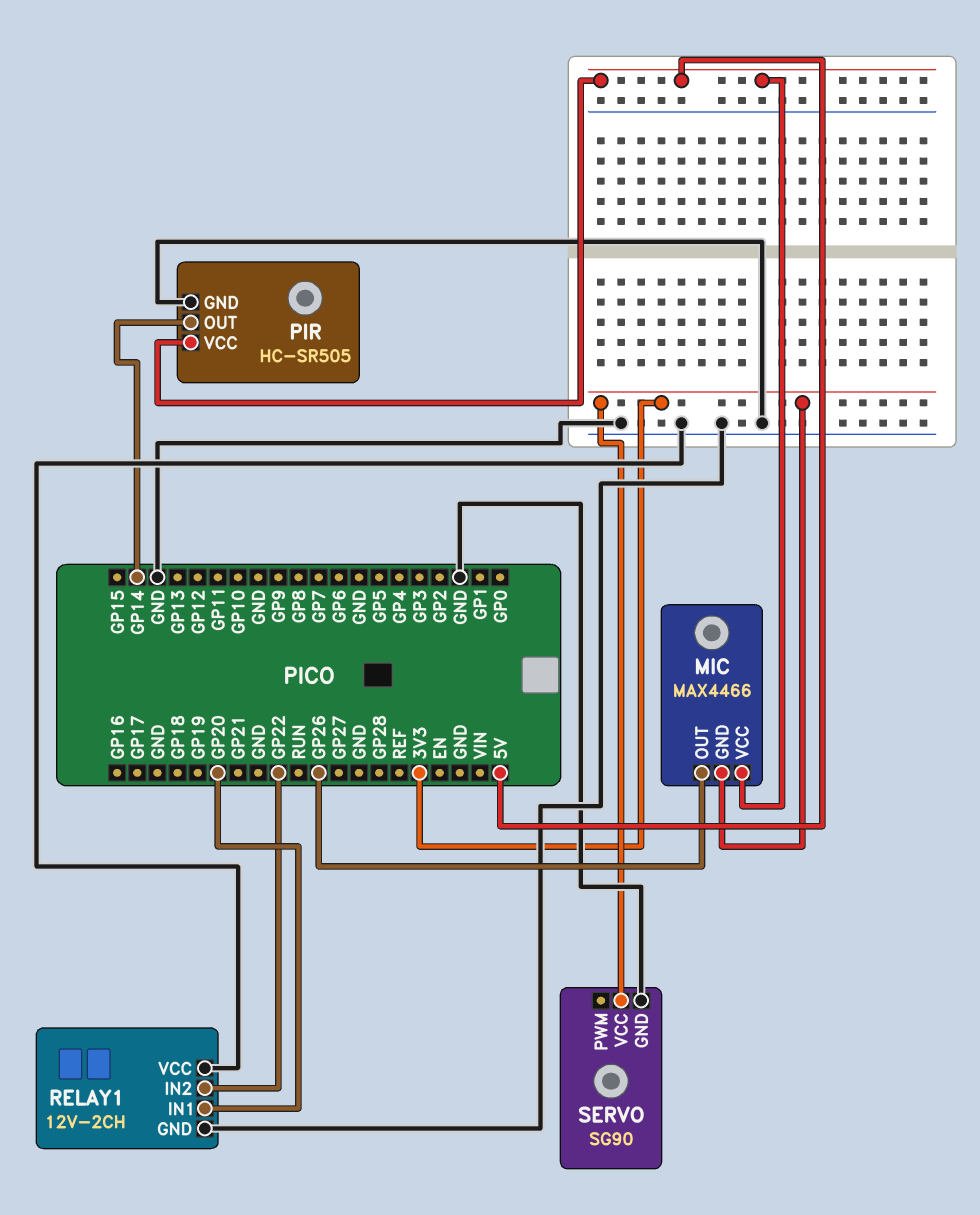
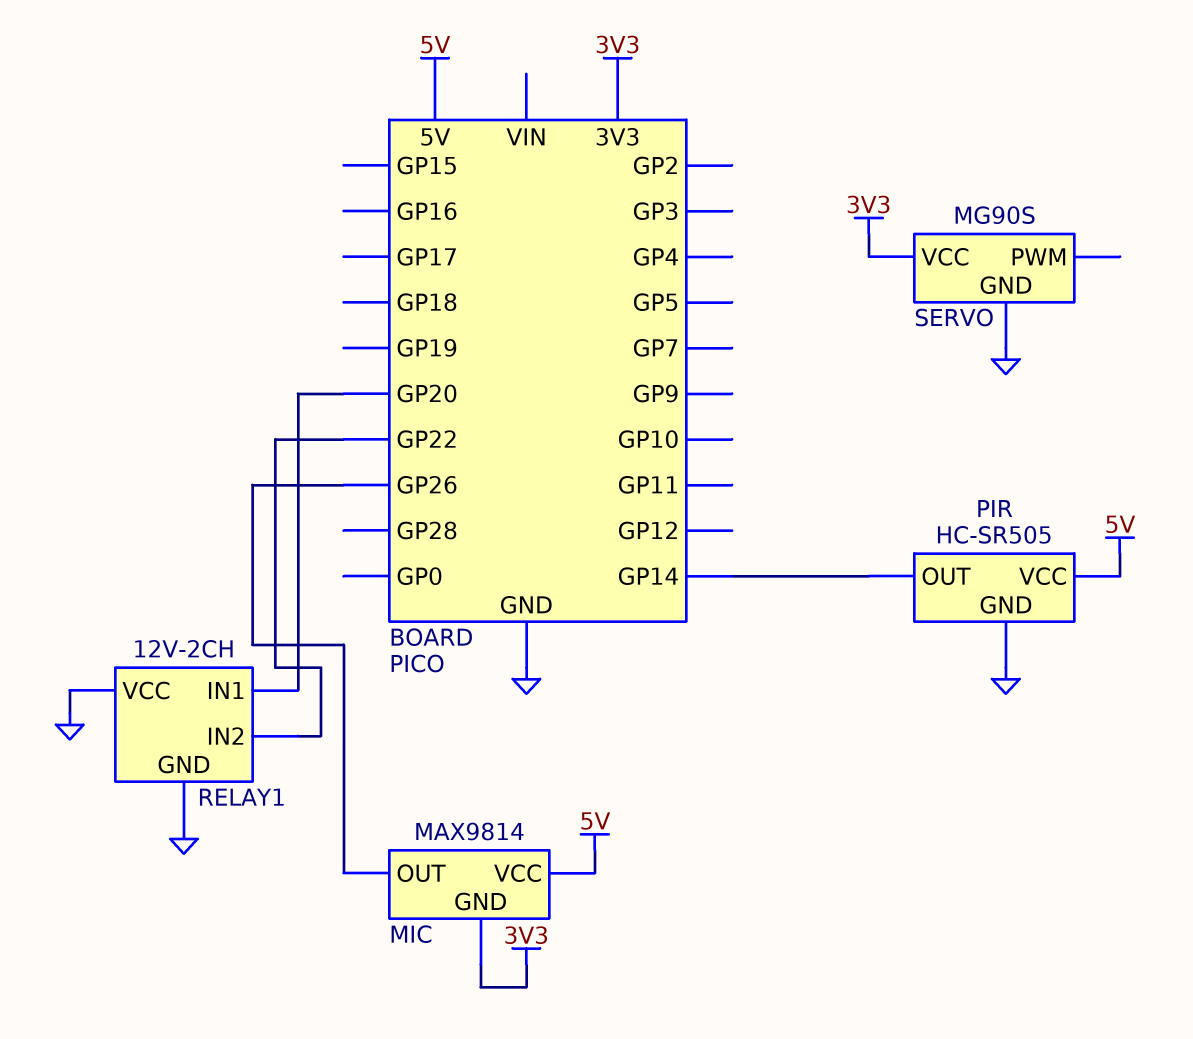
MIC: MAX4466 -> MAX9814
SERVO: SG90 -> MG90S

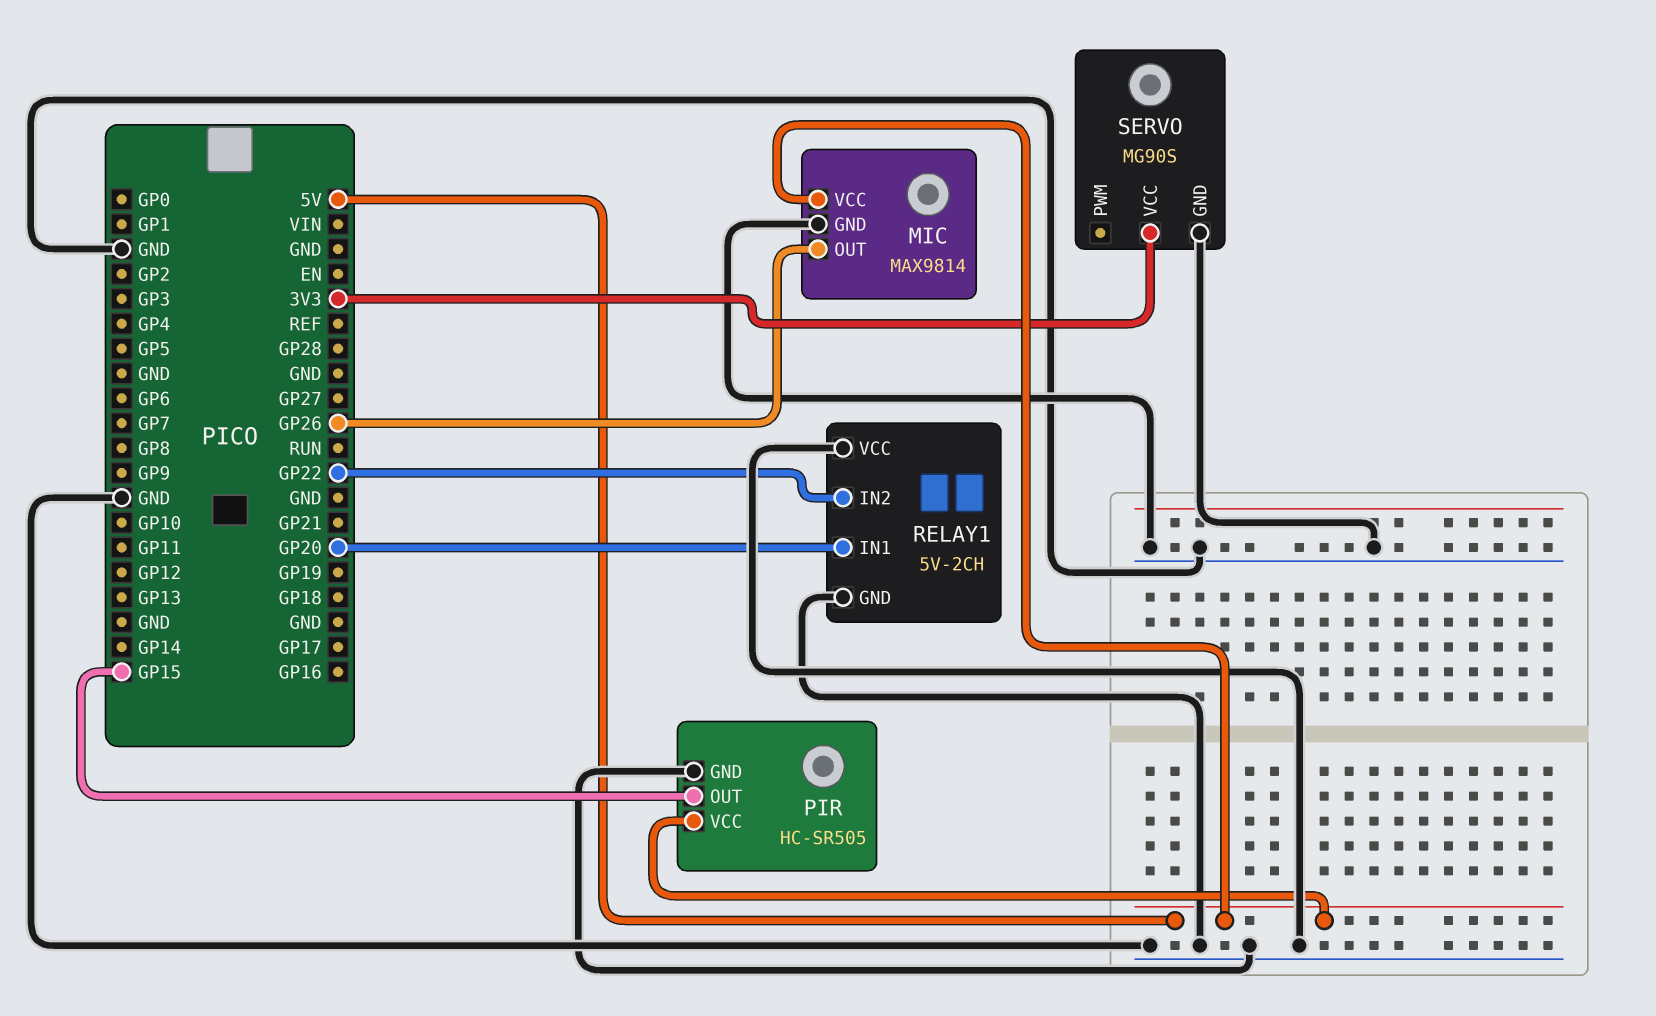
MIC pin GND: 3V3 -> GND
PIR pin OUT: GP14 -> GP15
RELAY1: 12V-2CH -> 5V-2CH

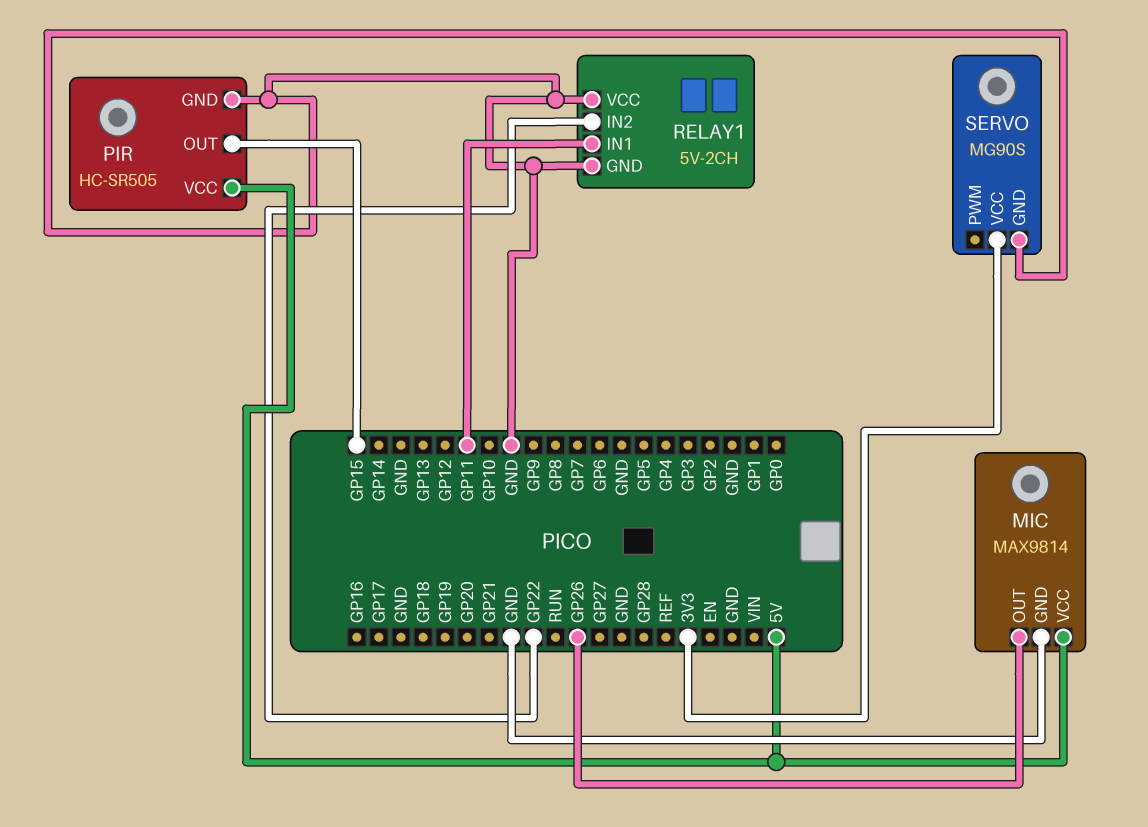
RELAY1 pin IN1: GP20 -> GP11

